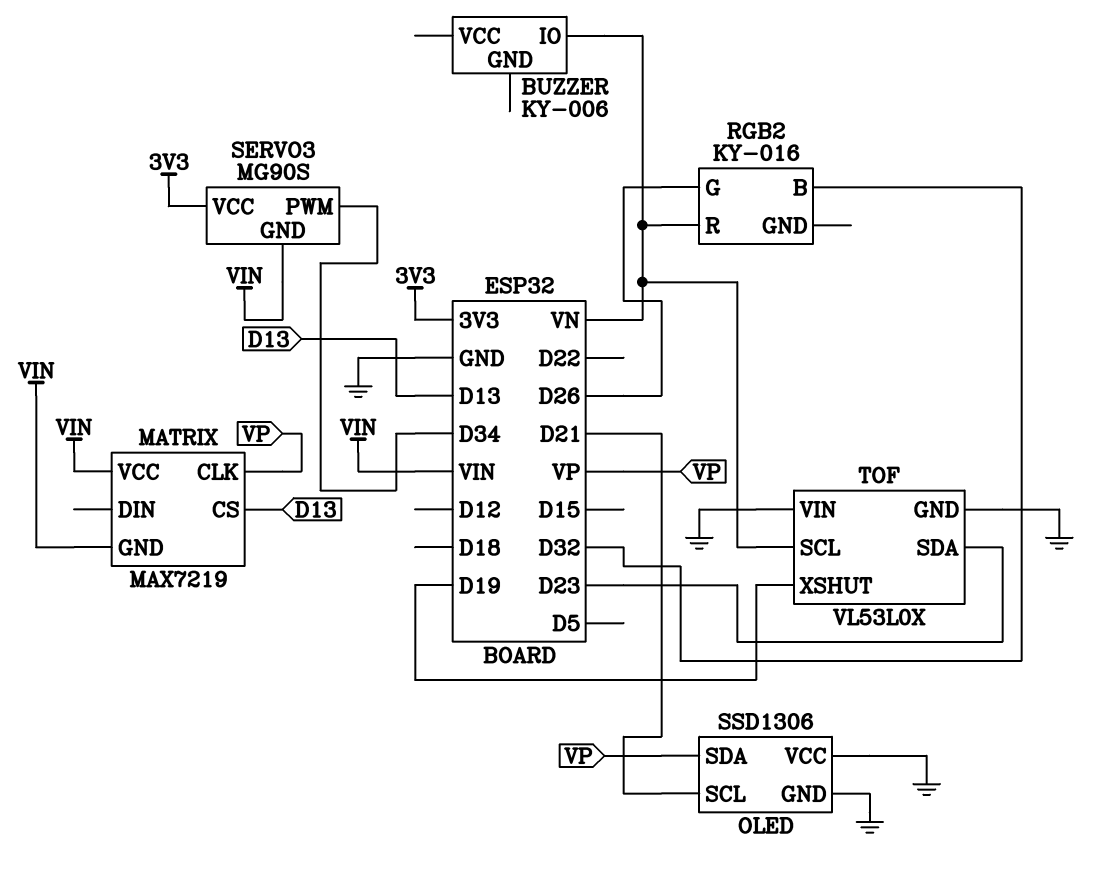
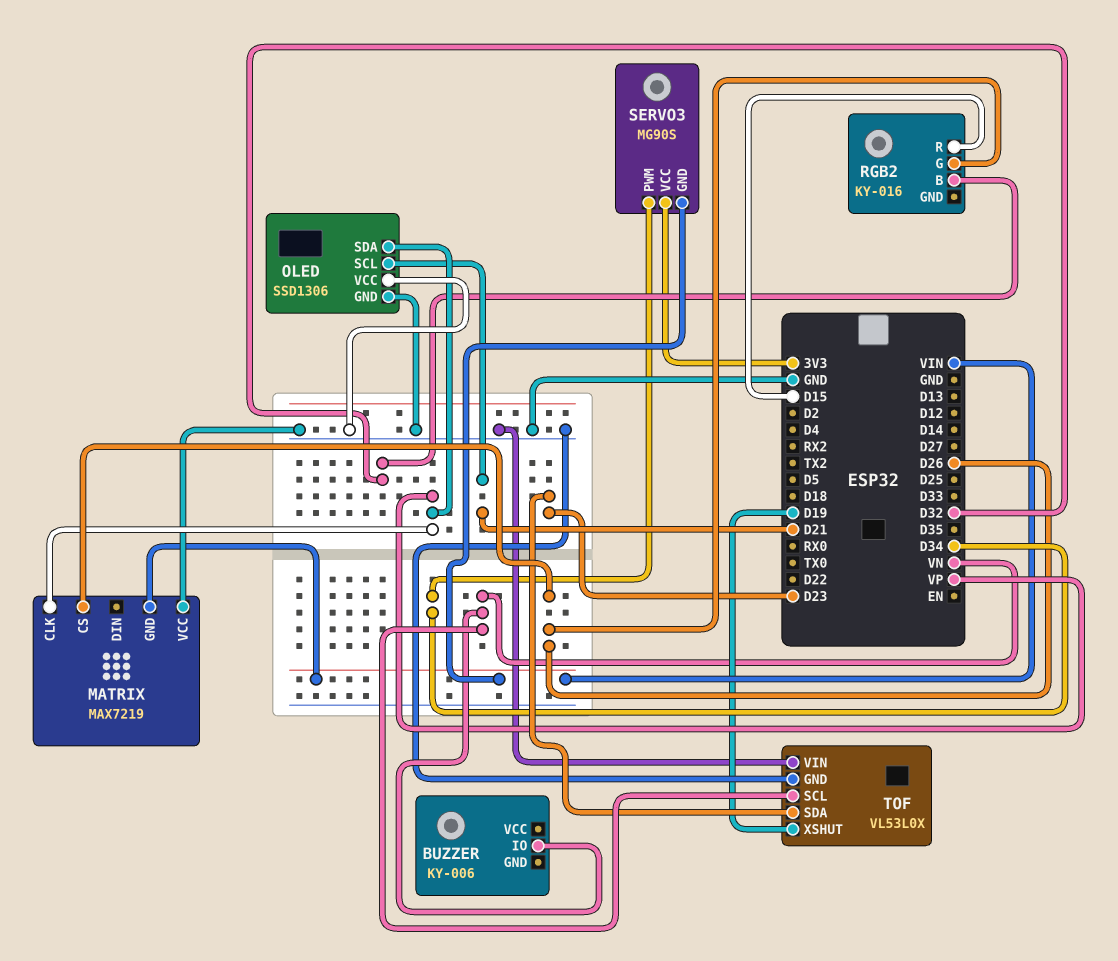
MATRIX pin CS: D13 -> D26
MATRIX pin VCC: VIN -> GND
RGB2 pin R: VN -> D15

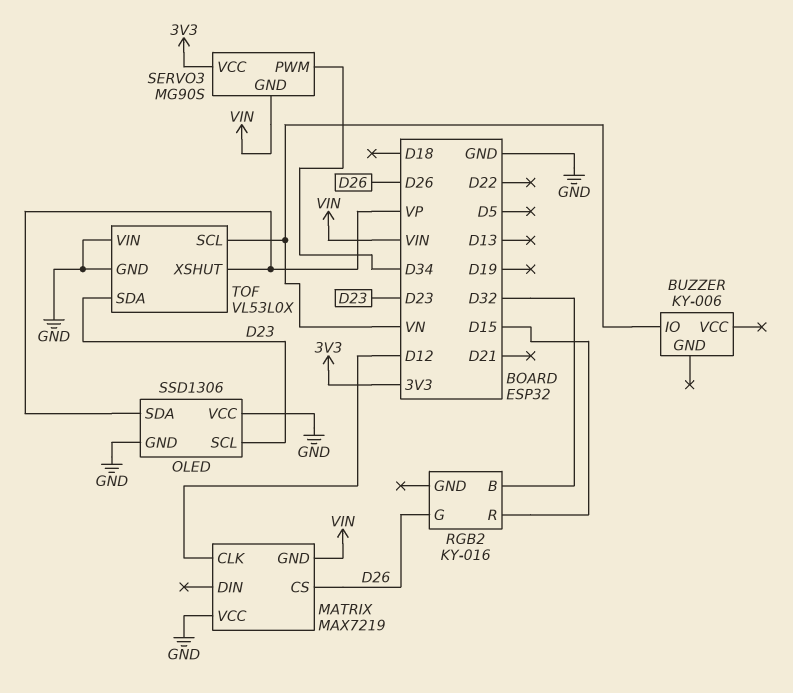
MATRIX pin CLK: VP -> D12
OLED pin SCL: D21 -> D23
TOF pin XSHUT: D19 -> VP

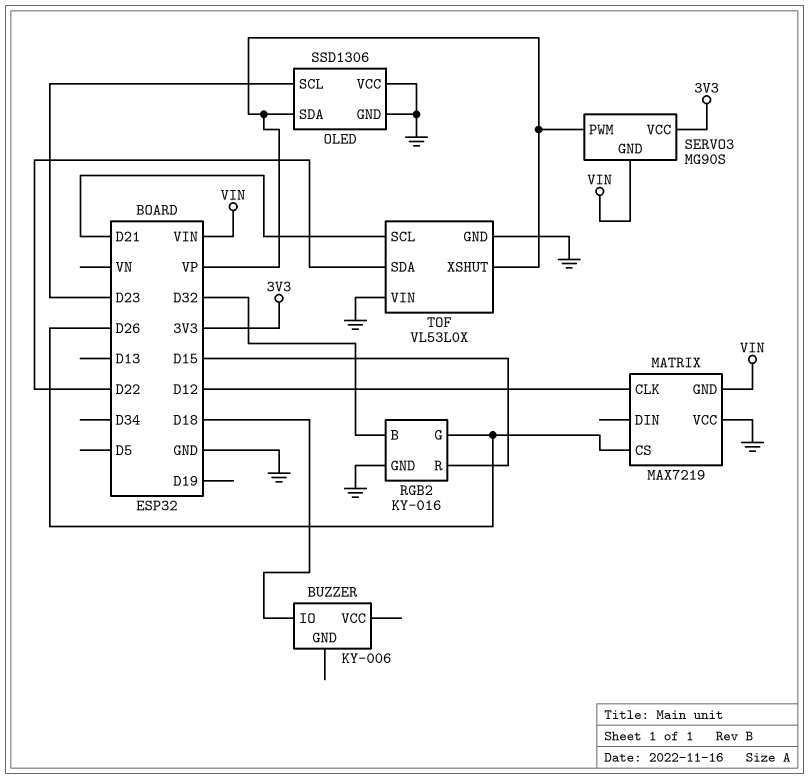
BUZZER pin IO: VN -> D18
RGB2 pin GND: none -> GND
SERVO3 pin PWM: D34 -> VP
TOF pin SCL: VN -> D21
TOF pin SDA: D23 -> D22

